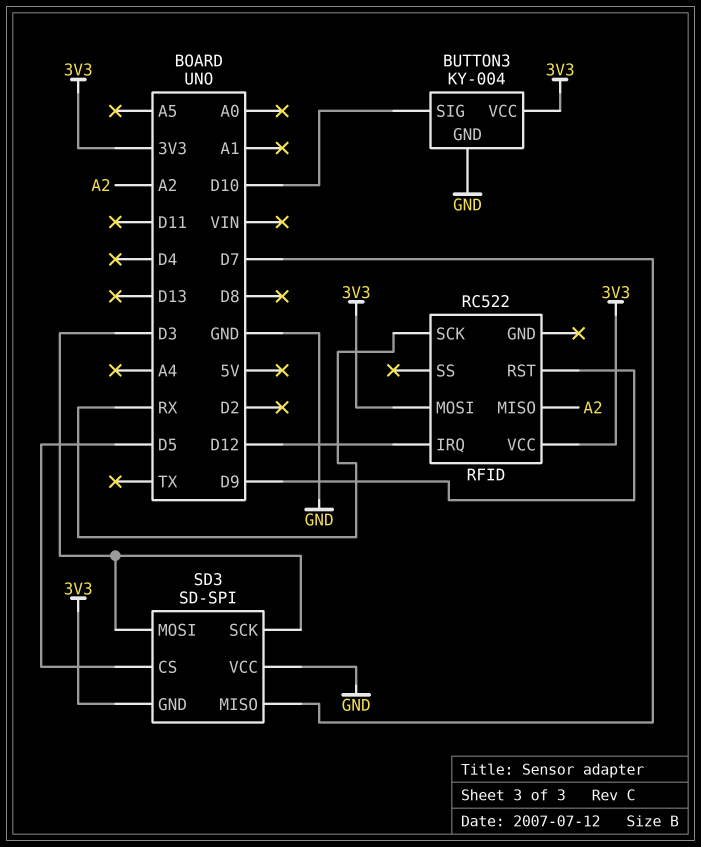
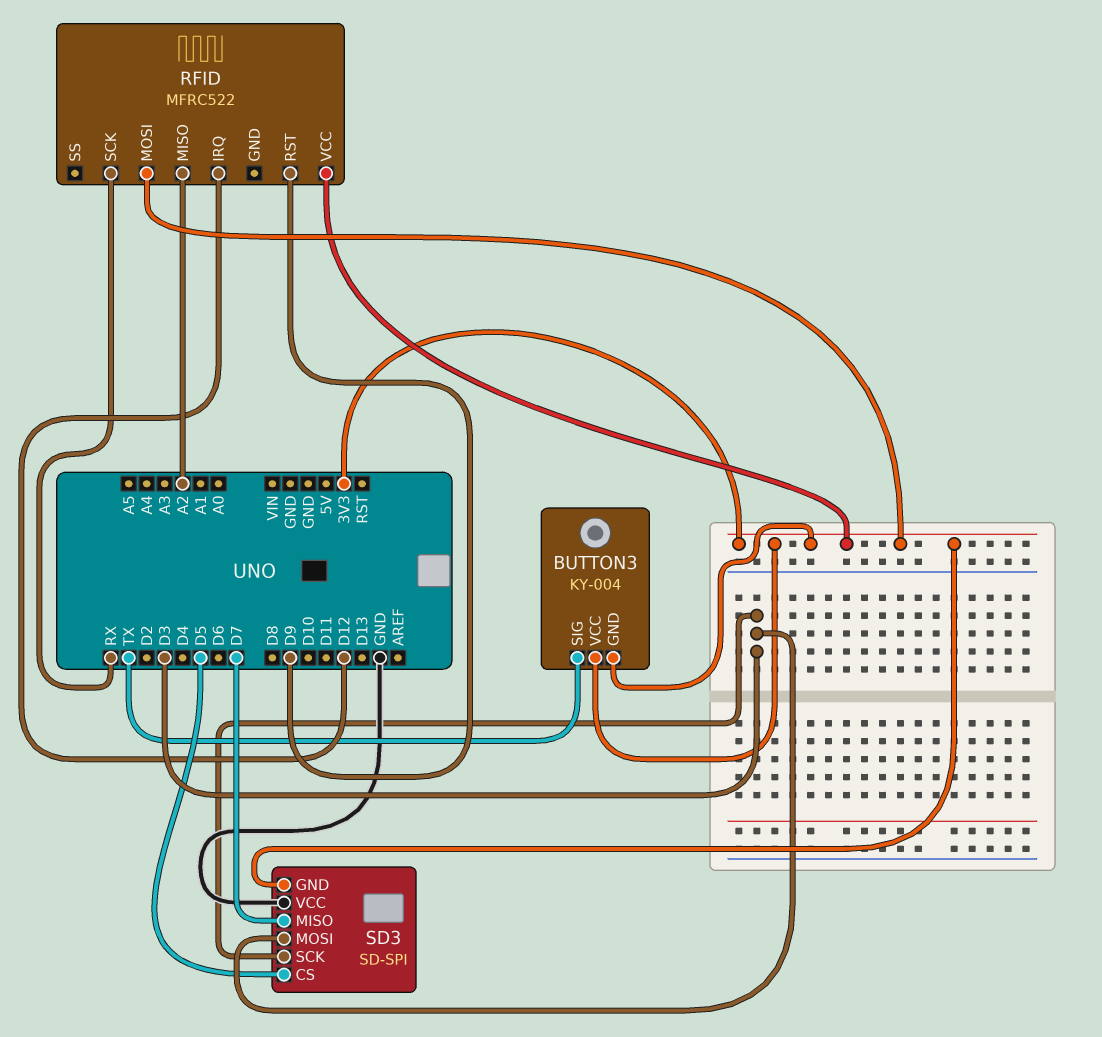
BUTTON3 pin GND: GND -> 3V3
BUTTON3 pin SIG: D10 -> TX
RFID: RC522 -> MFRC522

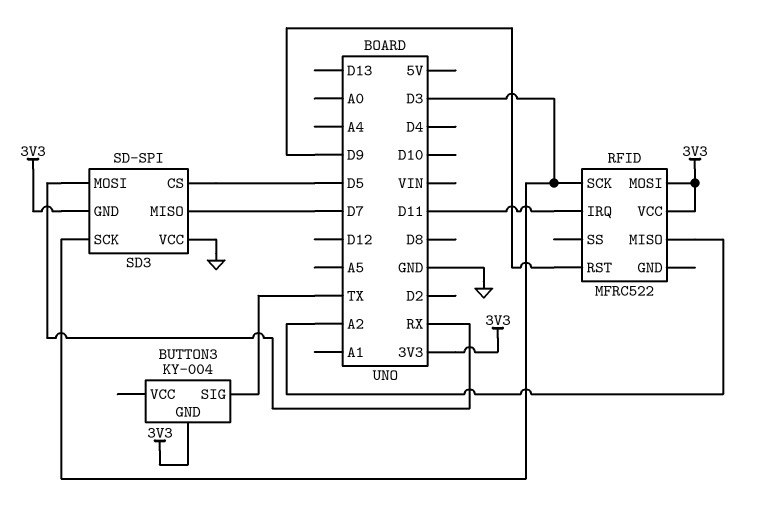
BUTTON3 pin VCC: 3V3 -> none
RFID pin IRQ: D12 -> D11
RFID pin SCK: RX -> D3
SD3 pin MOSI: D3 -> RX

